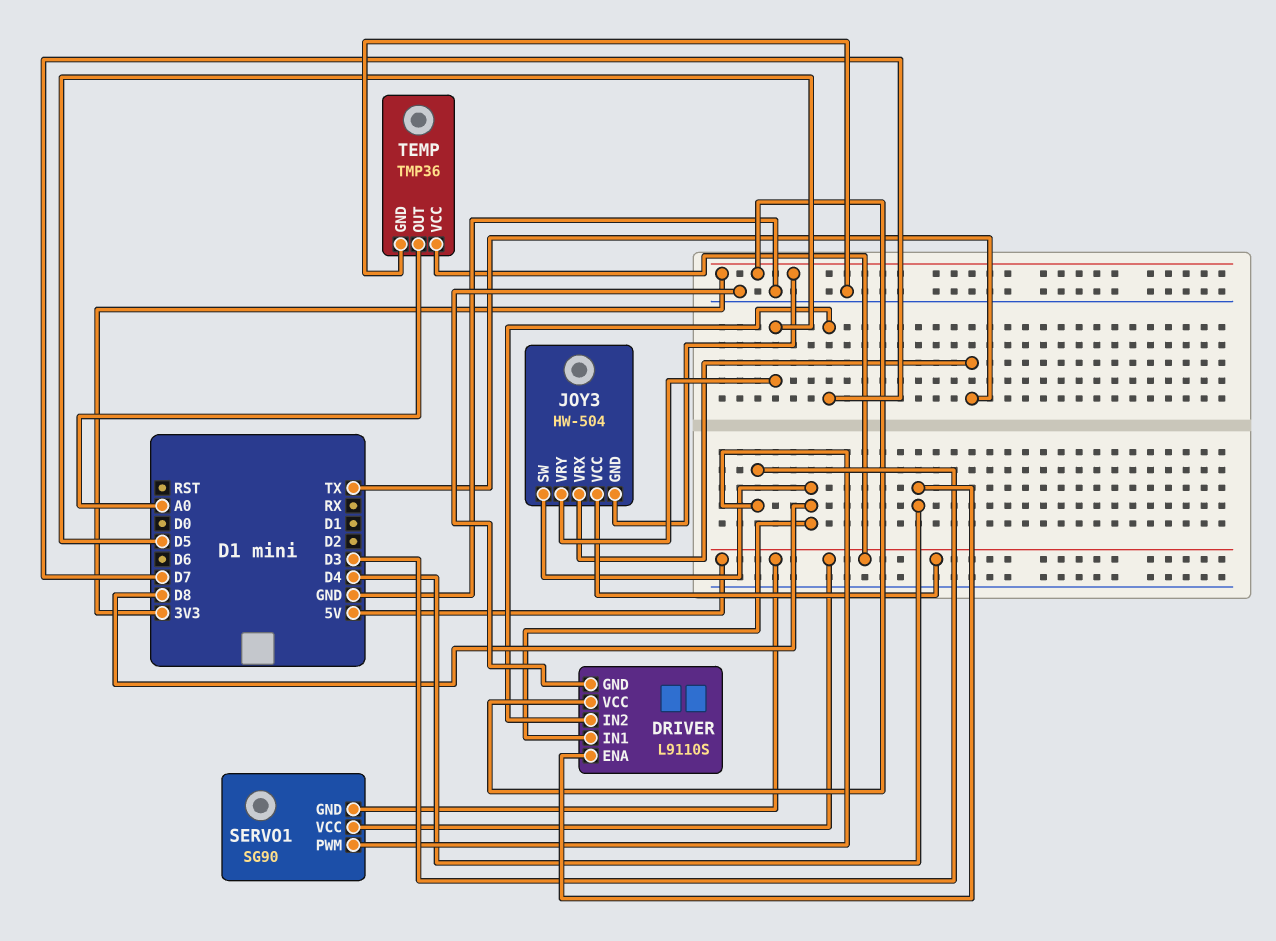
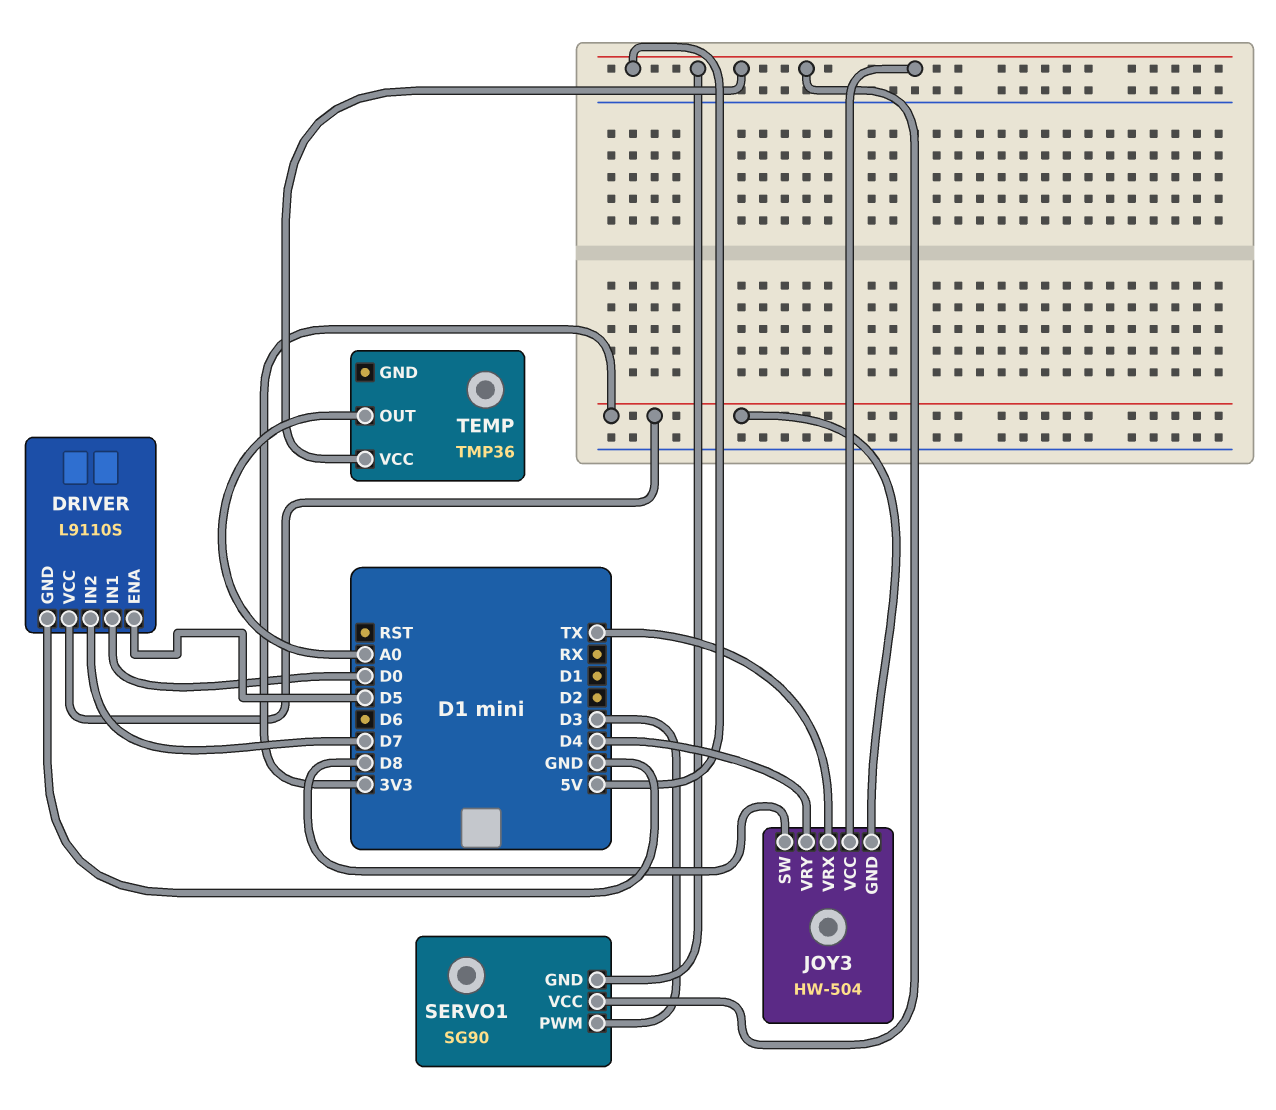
DRIVER pin ENA: D4 -> D5
DRIVER pin IN1: D8 -> D0
JOY3 pin VRY: D5 -> D4
TEMP pin GND: GND -> none

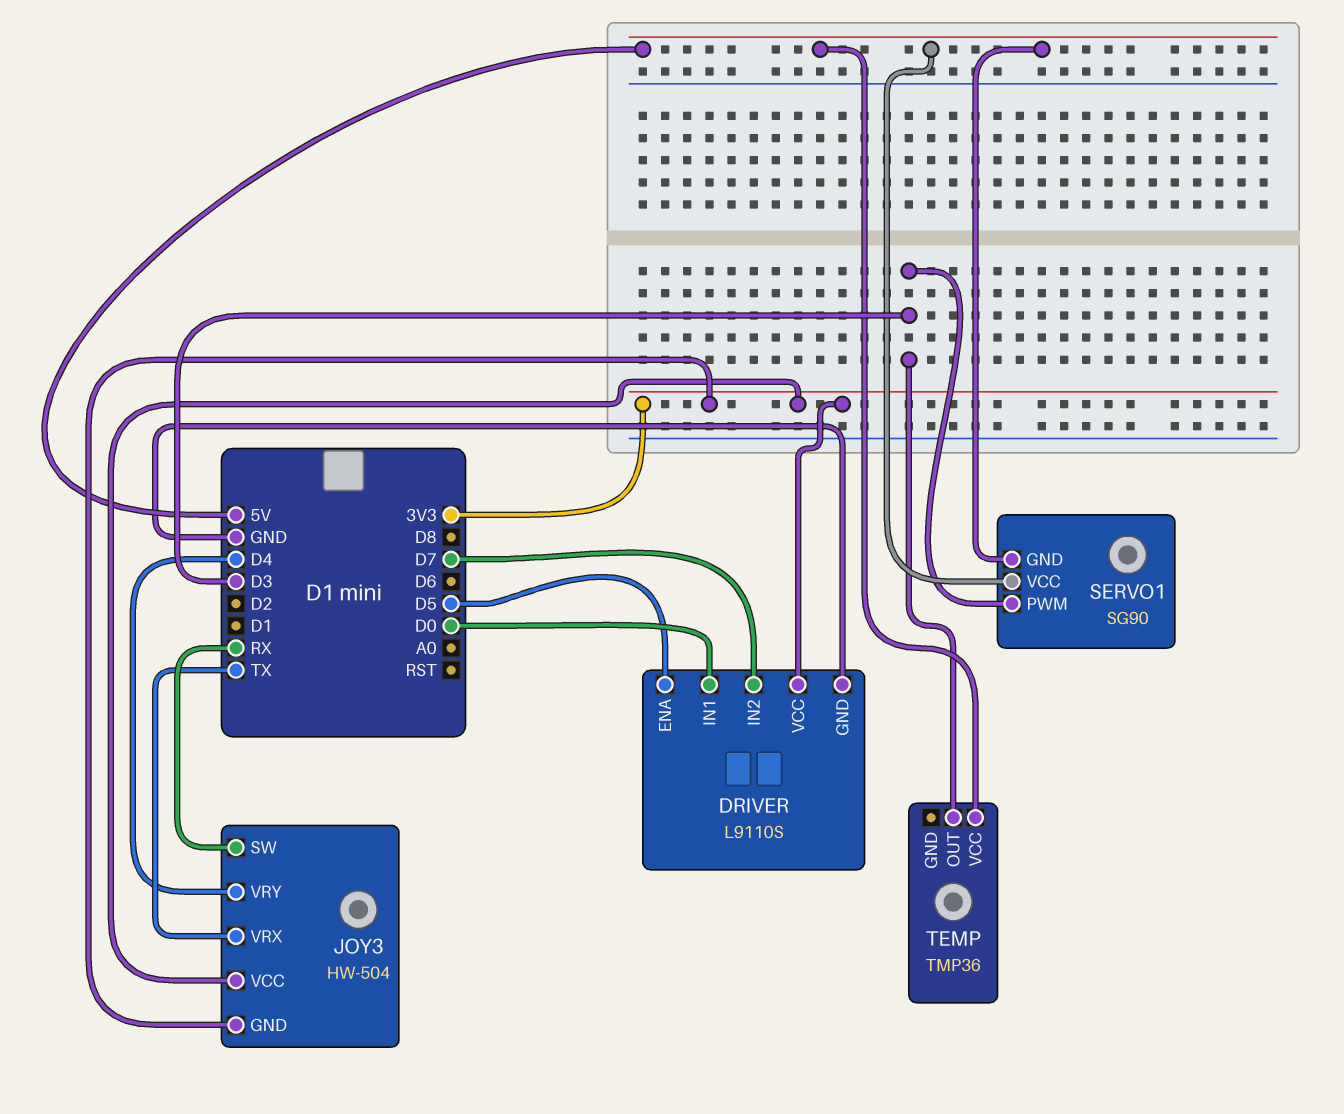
JOY3 pin SW: D8 -> RX
JOY3 pin VCC: 5V -> 3V3
TEMP pin OUT: A0 -> D3

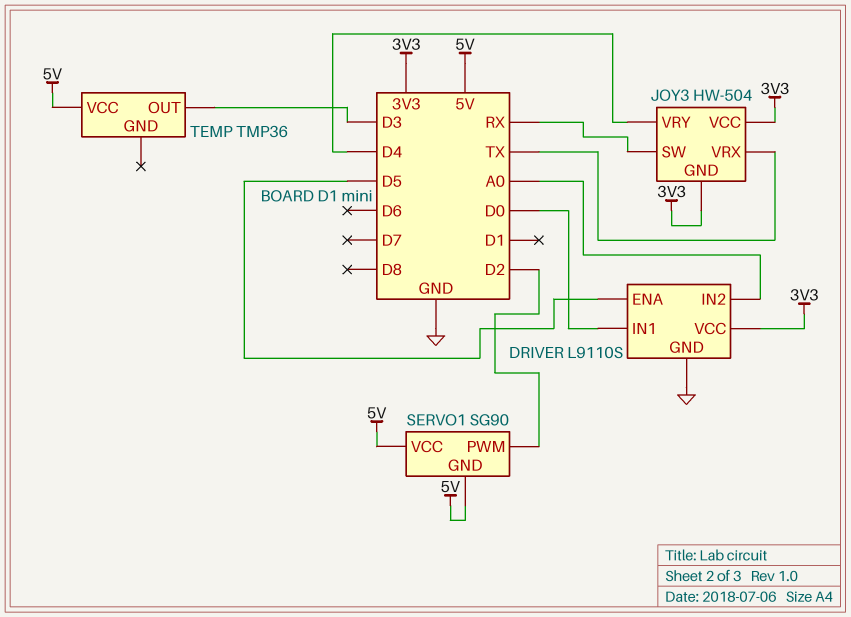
DRIVER pin IN2: D7 -> A0
SERVO1 pin PWM: D3 -> D2

